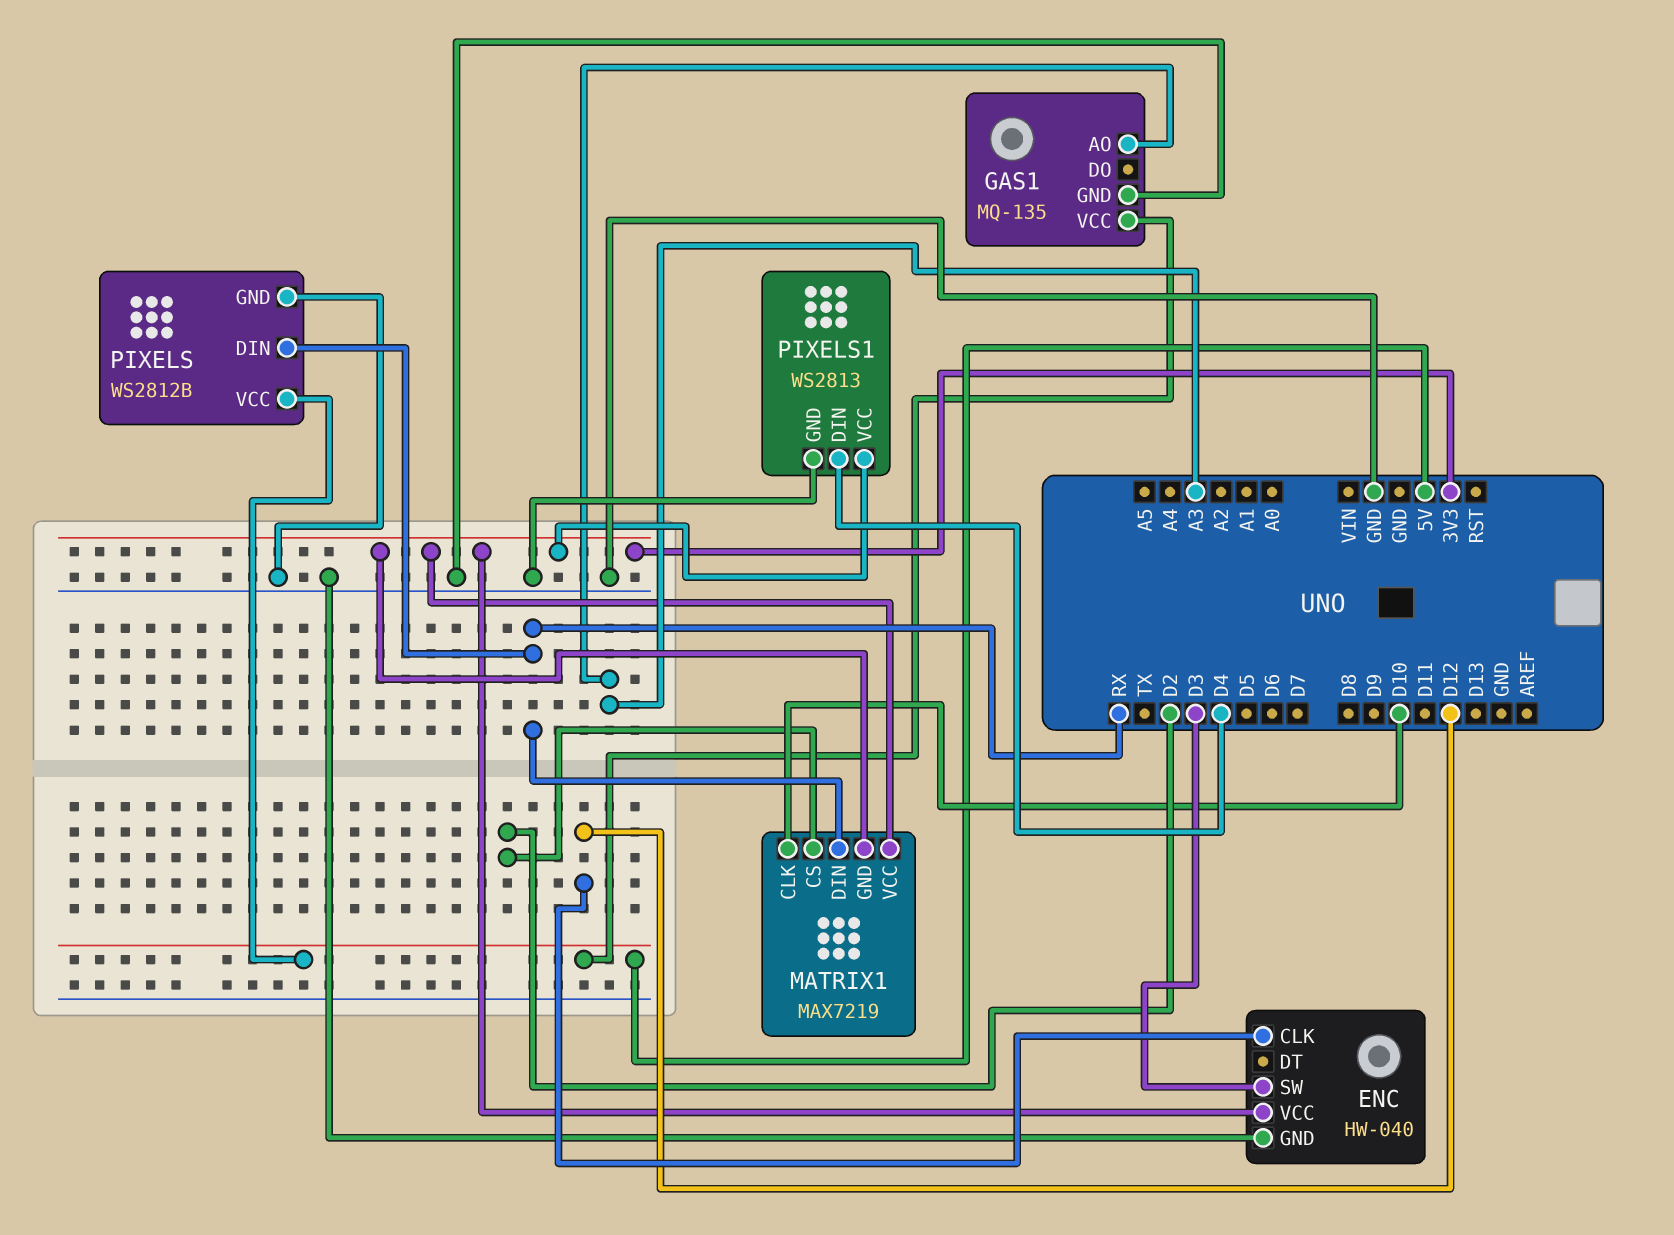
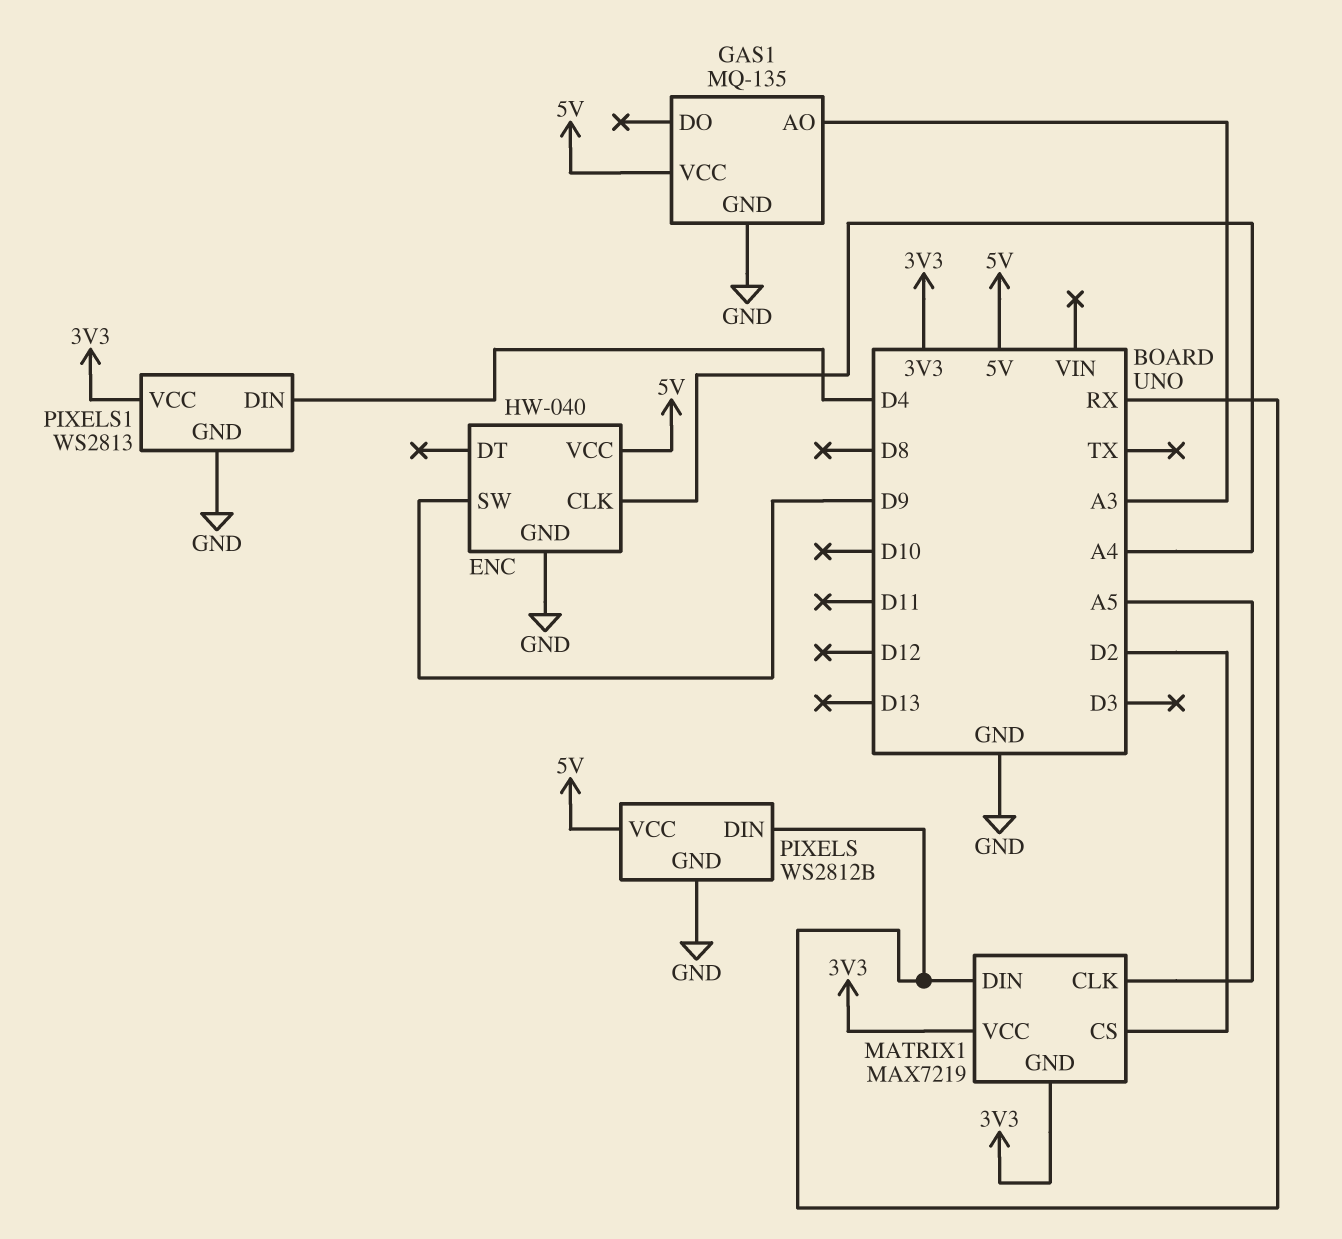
ENC pin CLK: D12 -> A4
ENC pin SW: D3 -> D9
ENC pin VCC: 3V3 -> 5V
MATRIX1 pin CLK: D10 -> A5

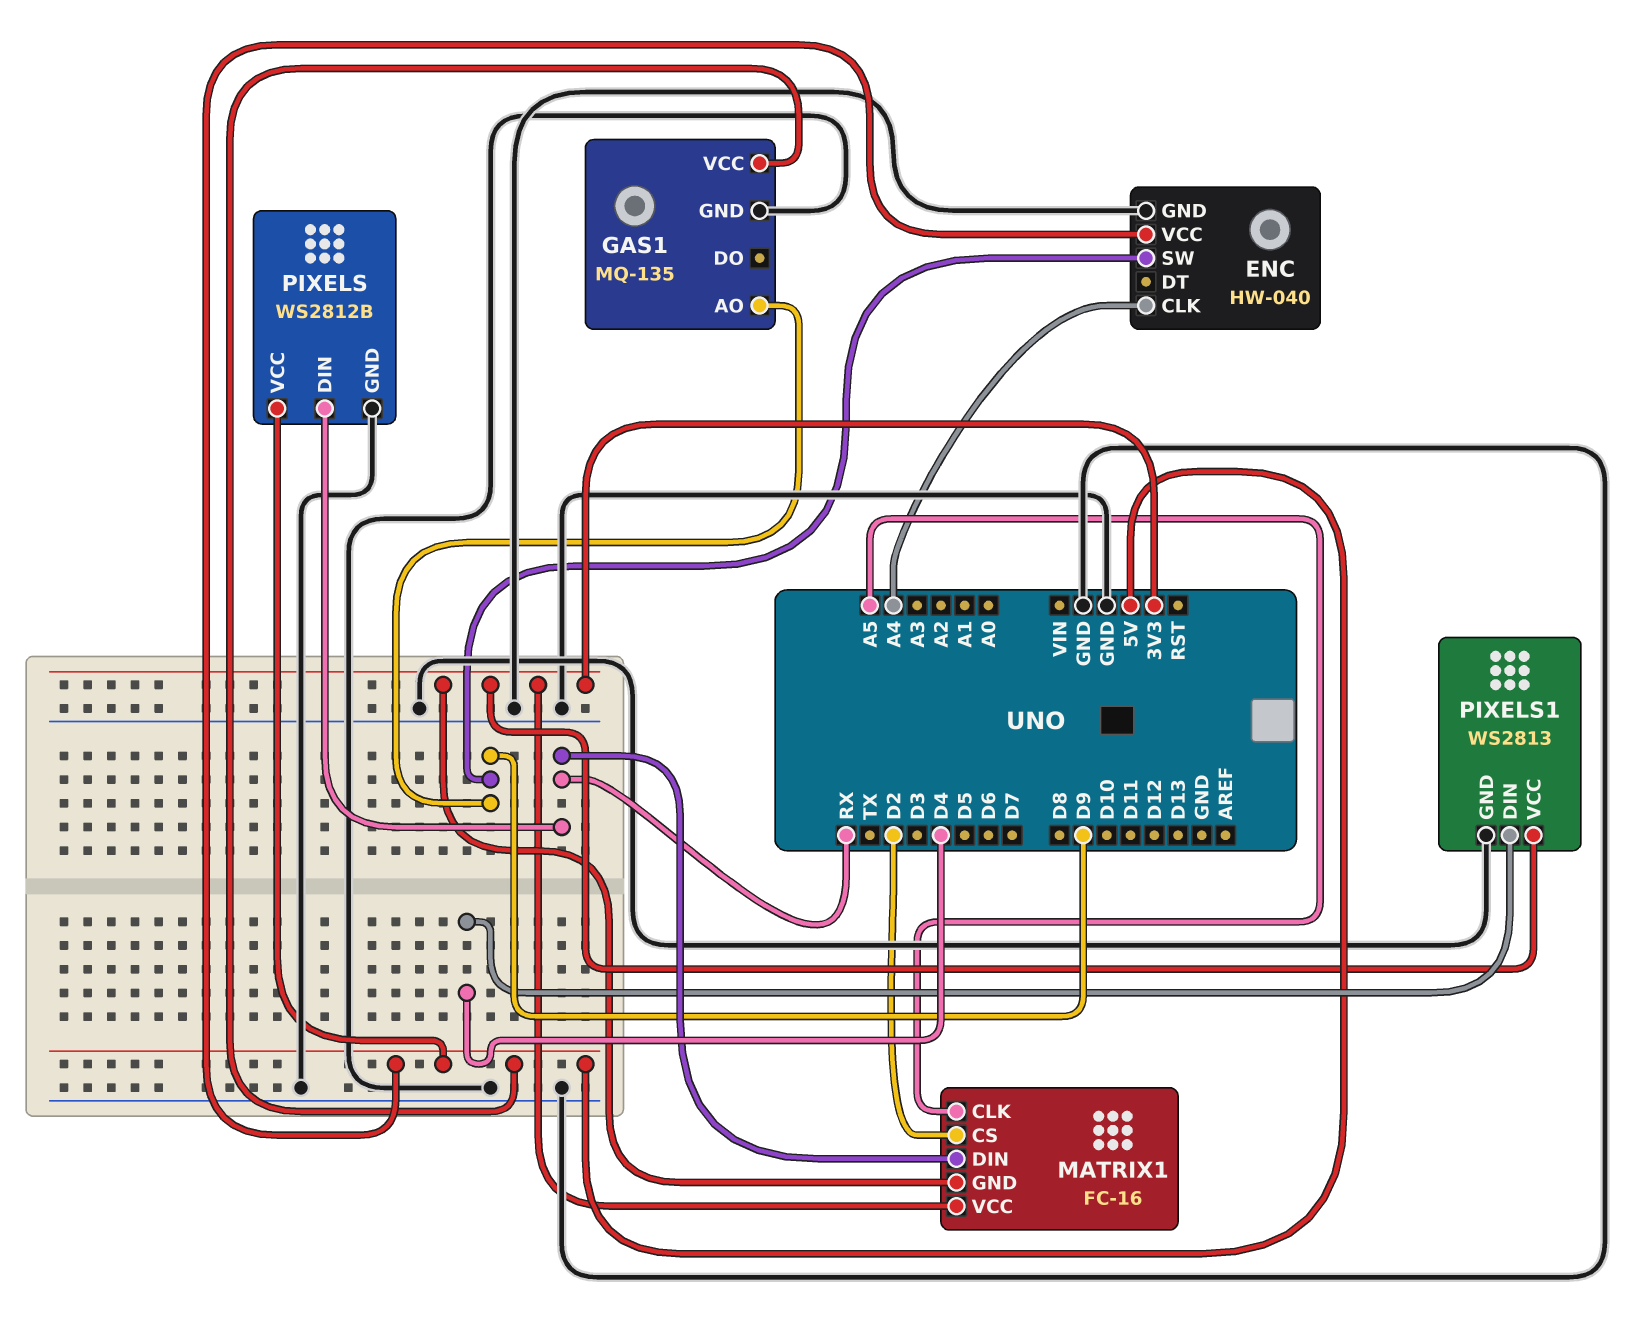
GAS1 pin AO: A3 -> D9
MATRIX1: MAX7219 -> FC-16

